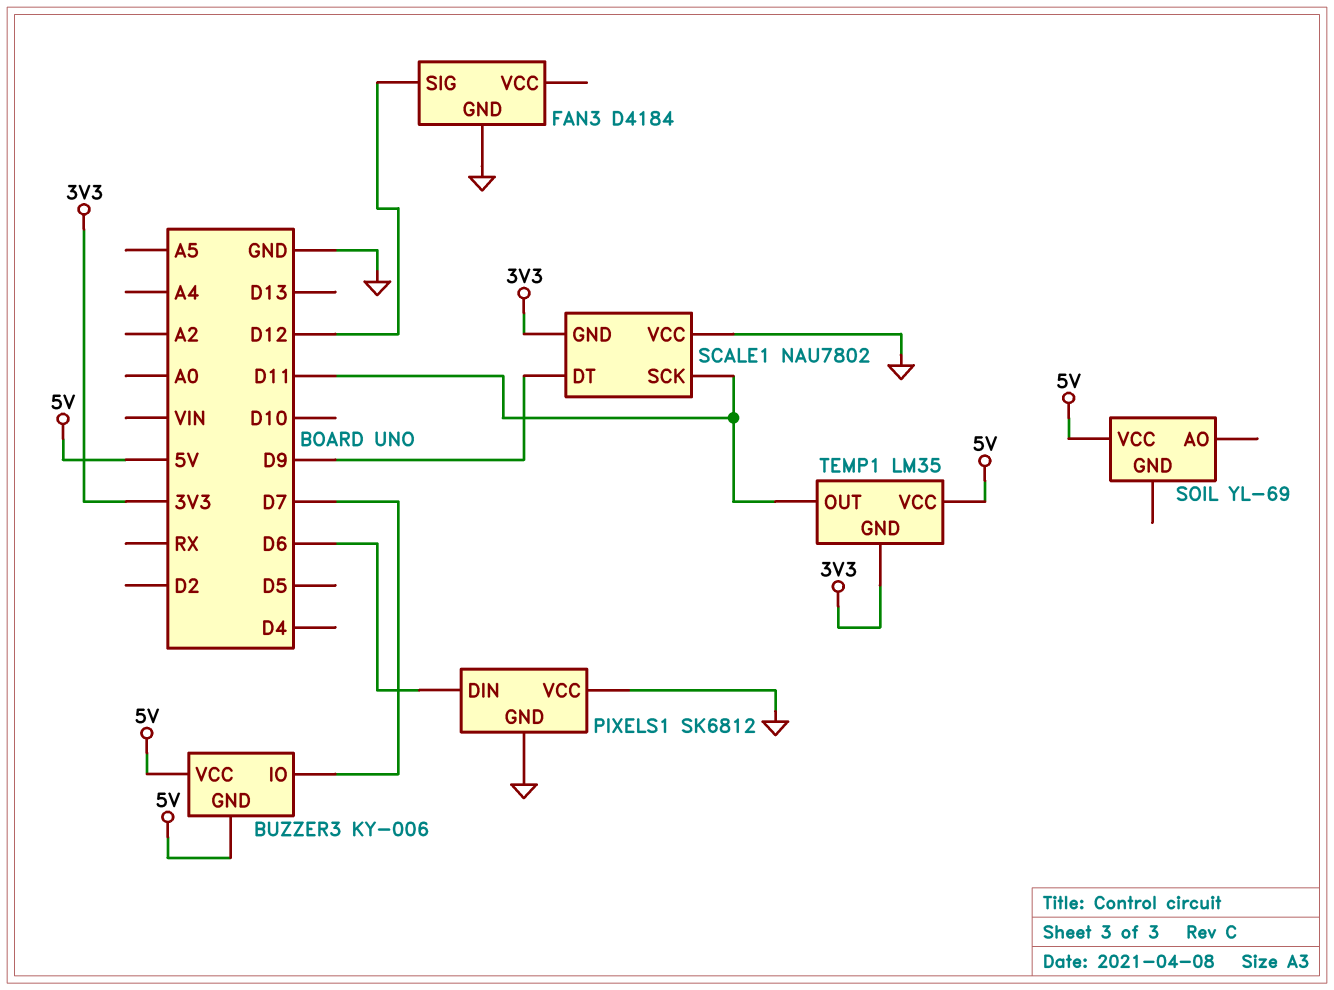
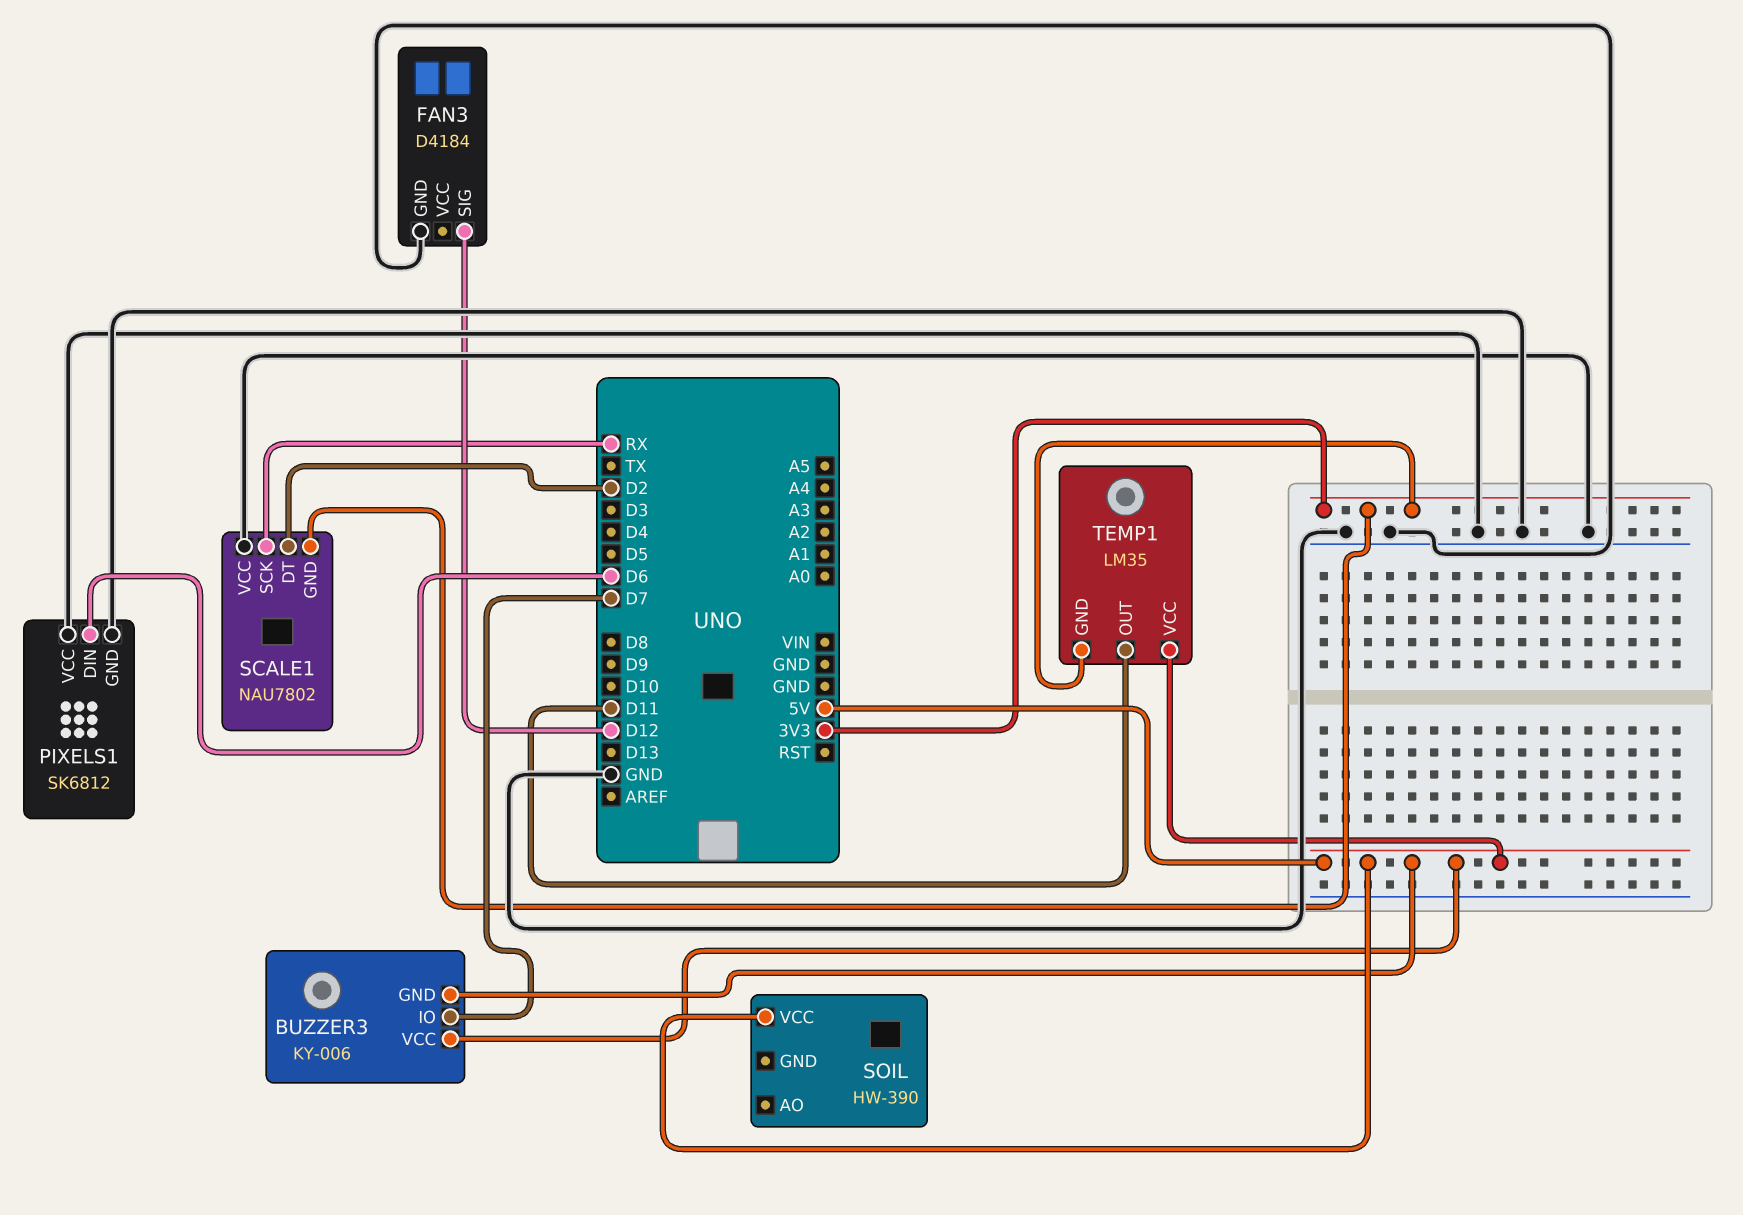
SCALE1 pin DT: D9 -> D2
SCALE1 pin SCK: D11 -> RX
SOIL: YL-69 -> HW-390

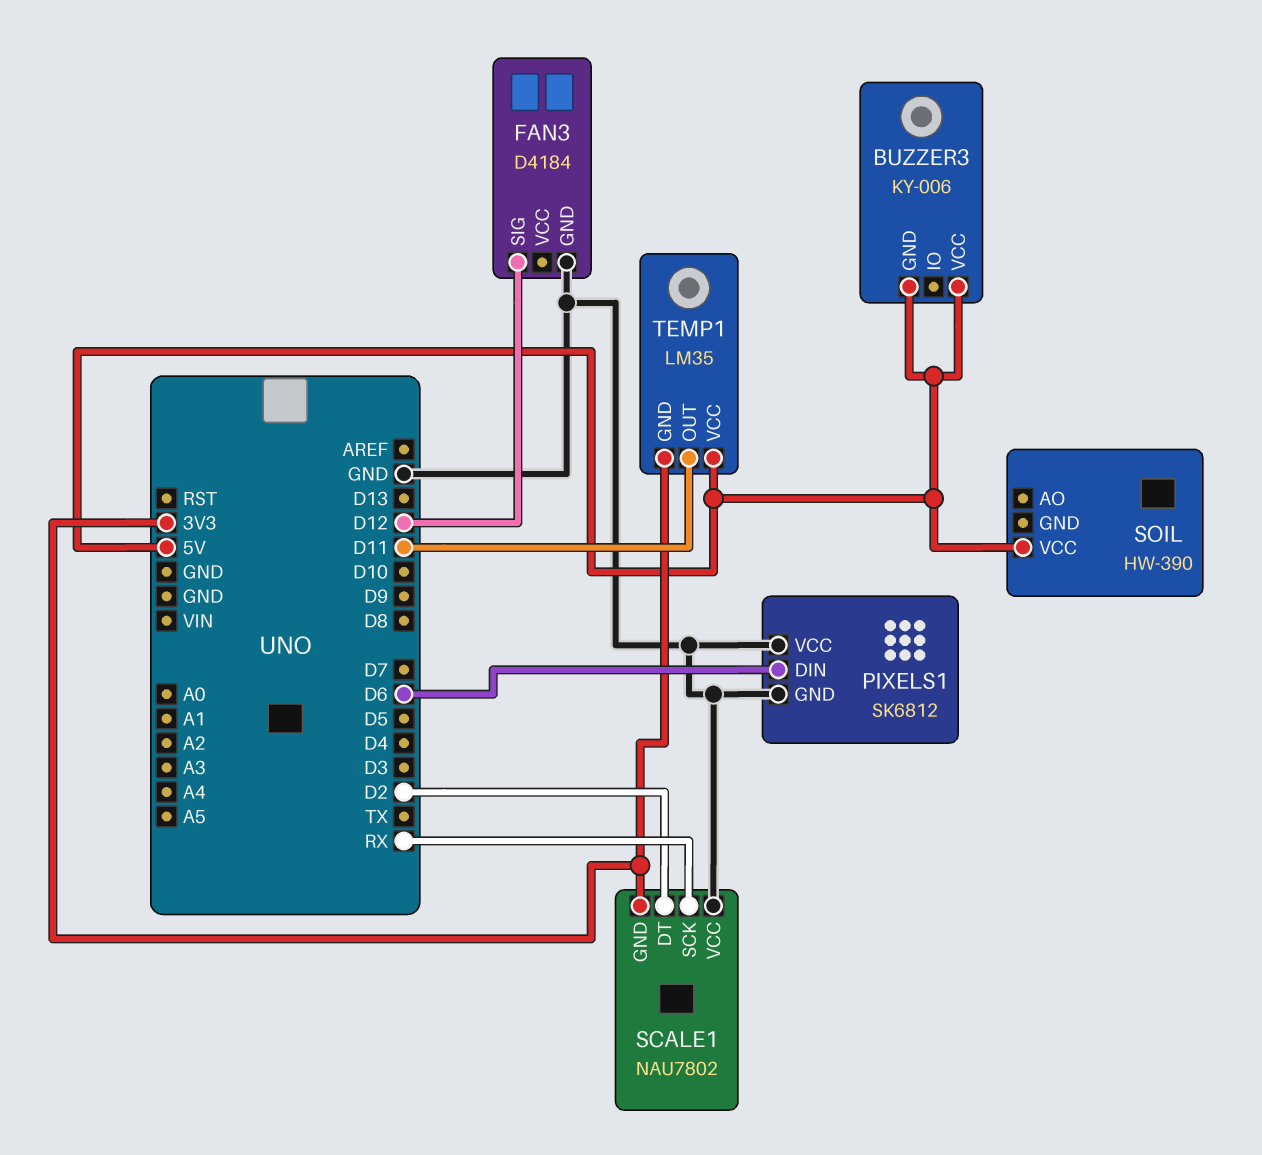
BUZZER3 pin IO: D7 -> none

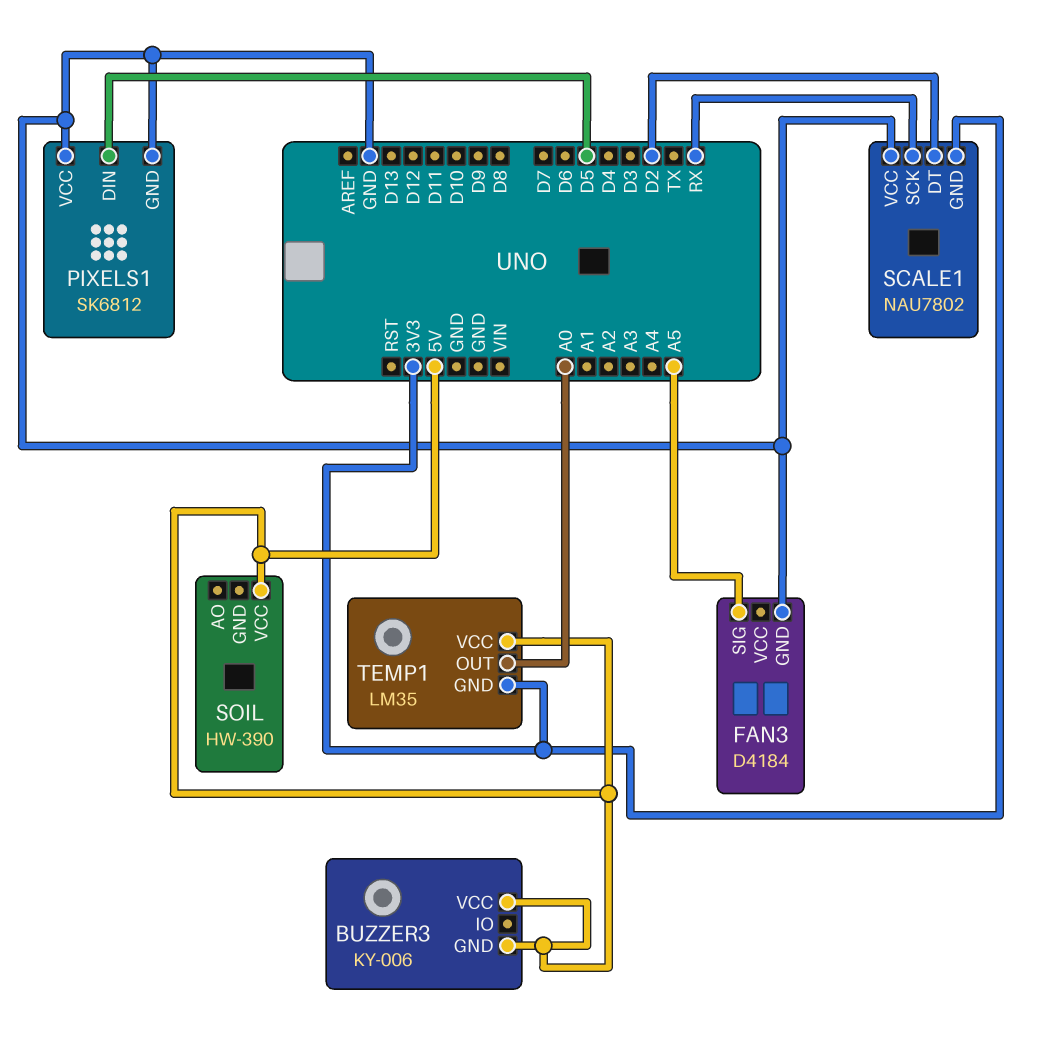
FAN3 pin SIG: D12 -> A5
PIXELS1 pin DIN: D6 -> D5
TEMP1 pin OUT: D11 -> A0

